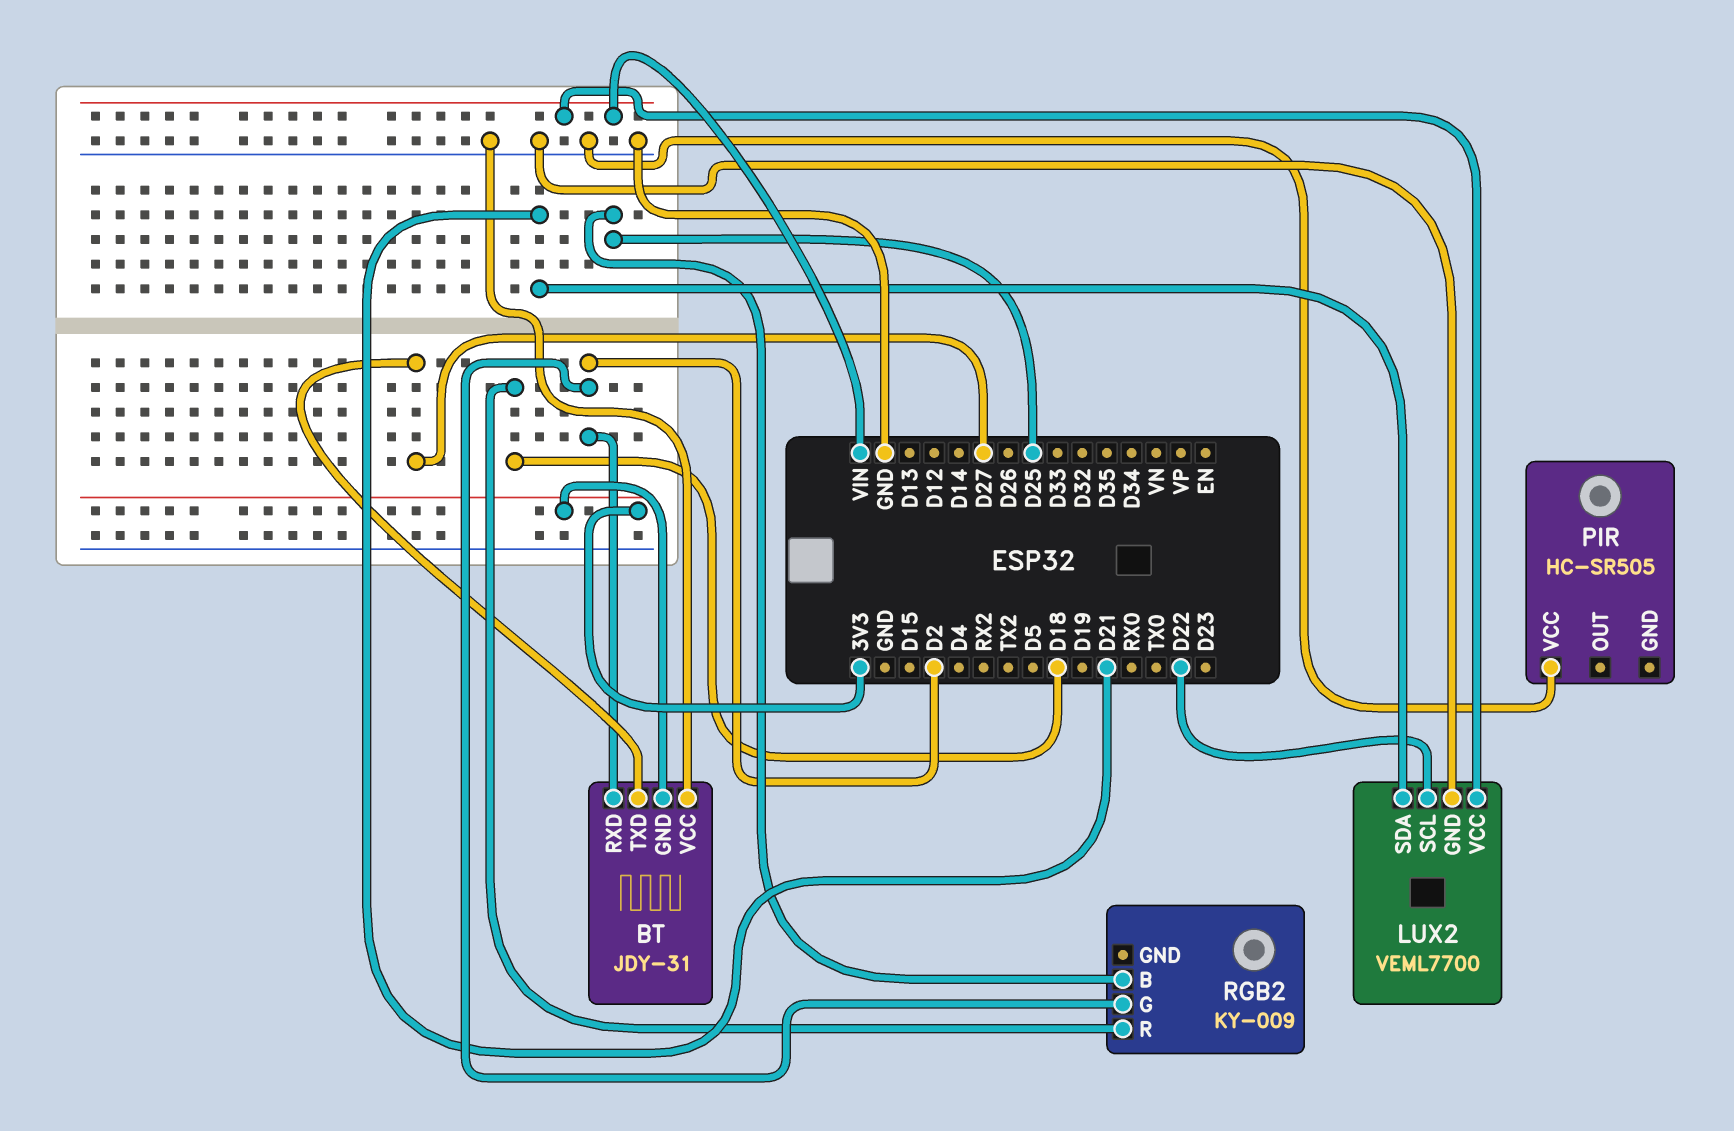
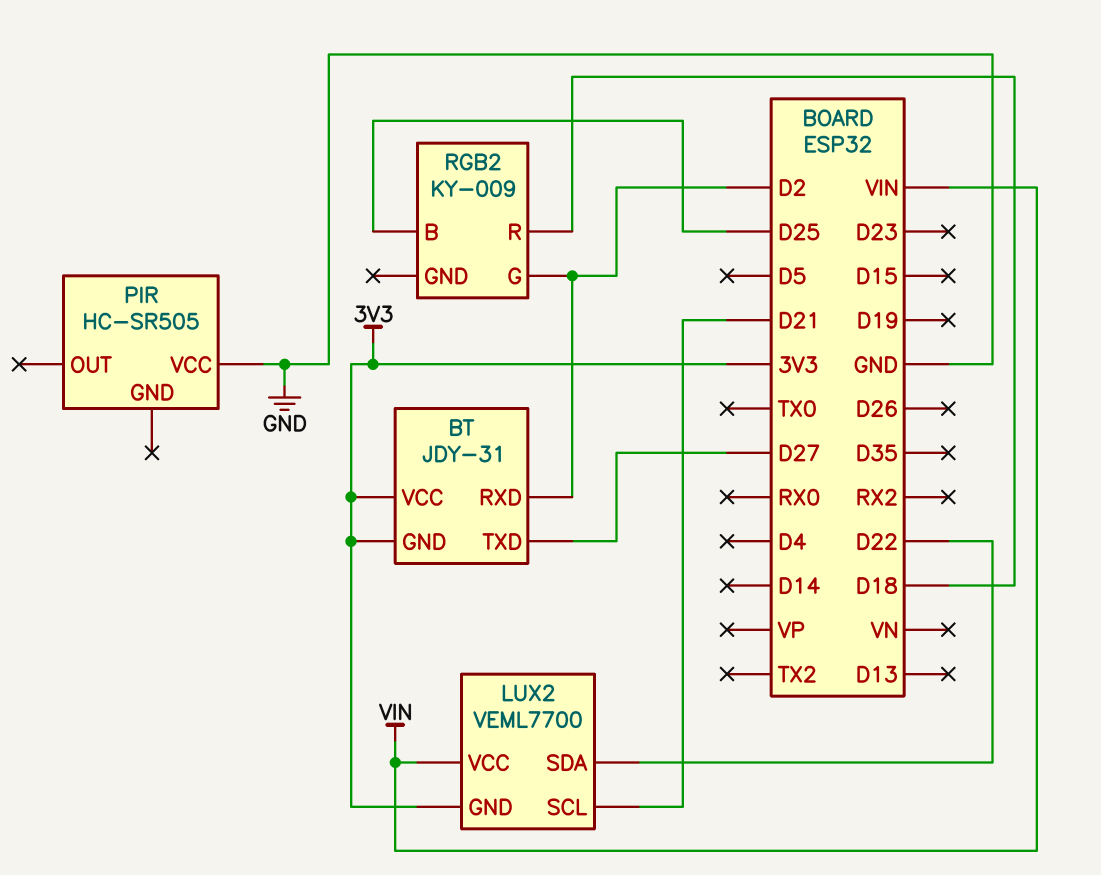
BT pin VCC: GND -> 3V3
LUX2 pin GND: GND -> 3V3
LUX2 pin SCL: D22 -> D21
LUX2 pin SDA: D21 -> D22

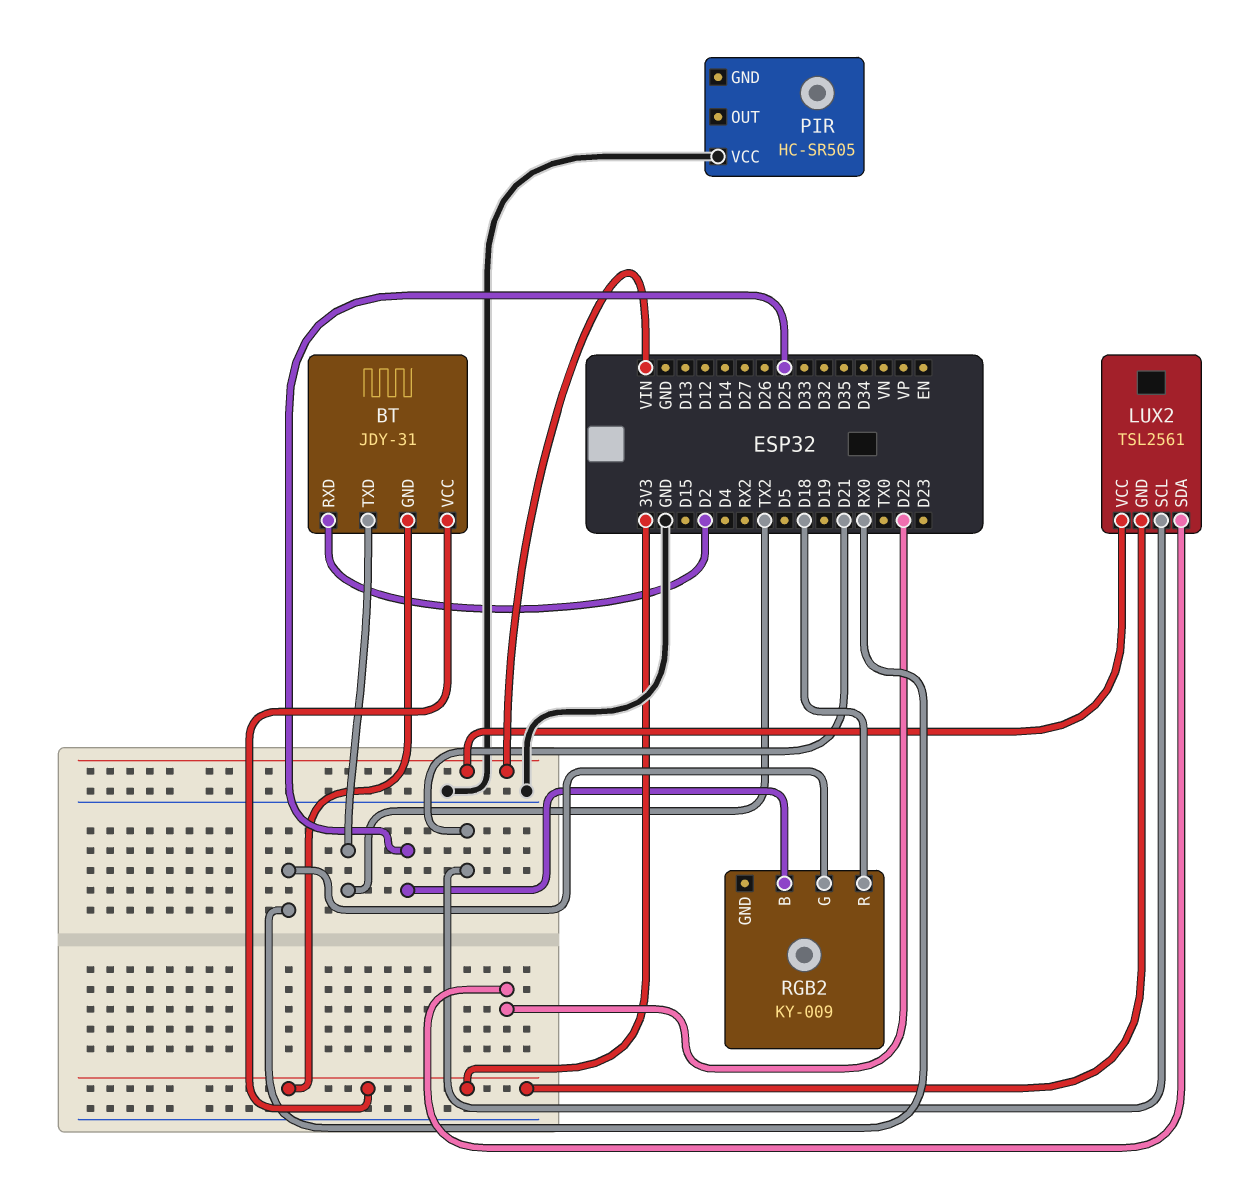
BT pin TXD: D27 -> TX2
LUX2: VEML7700 -> TSL2561
RGB2 pin G: D2 -> RX0

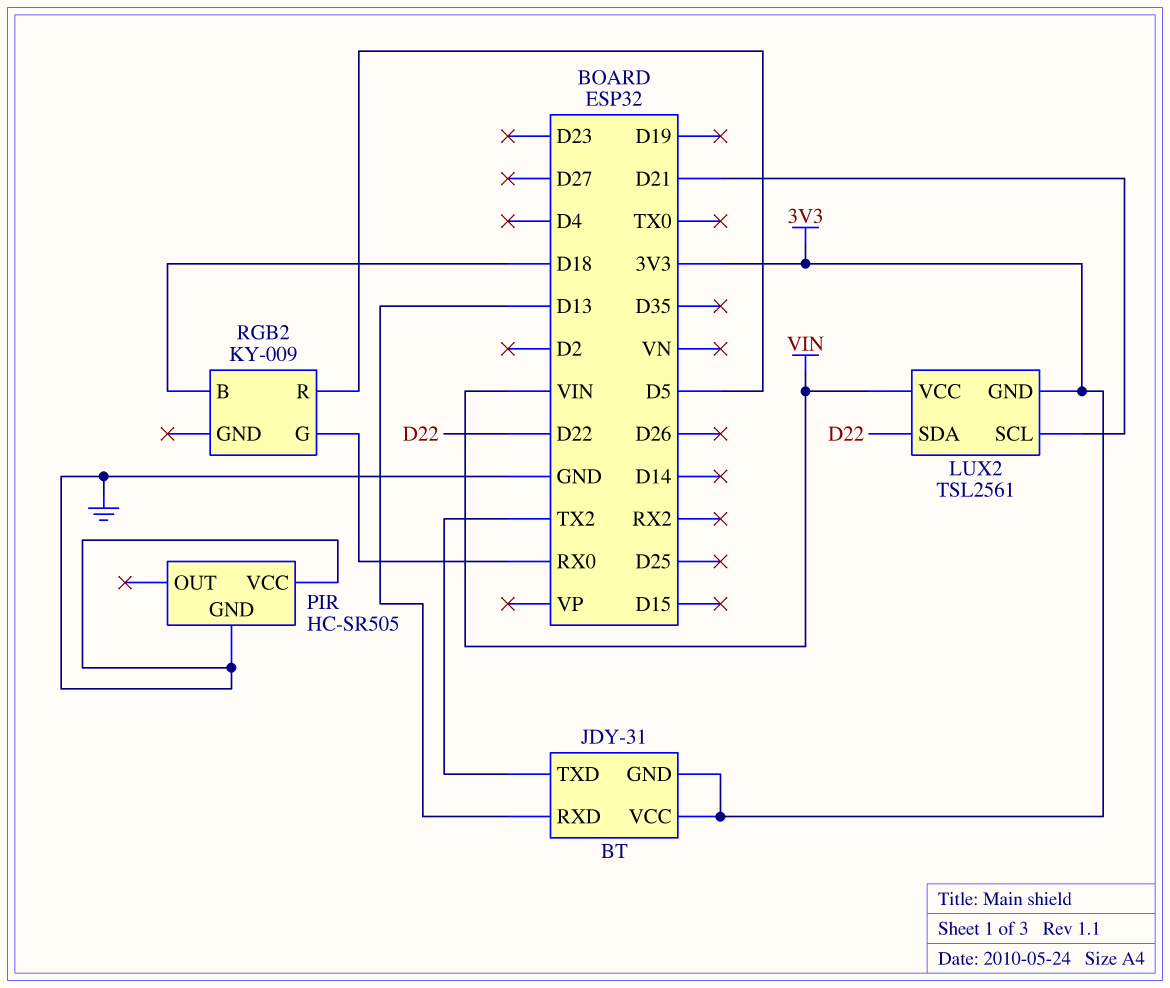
BT pin RXD: D2 -> D13
PIR pin GND: none -> GND
RGB2 pin B: D25 -> D18
RGB2 pin R: D18 -> D5

